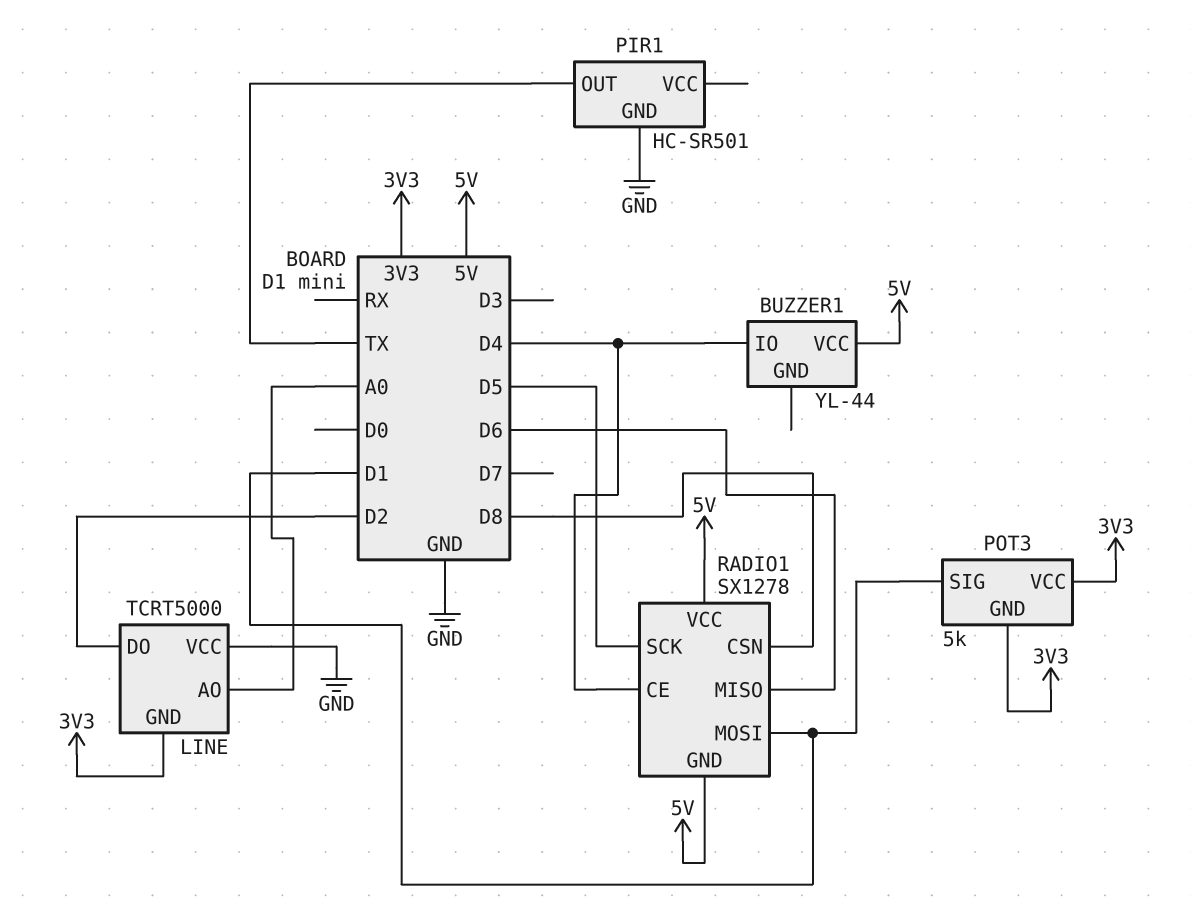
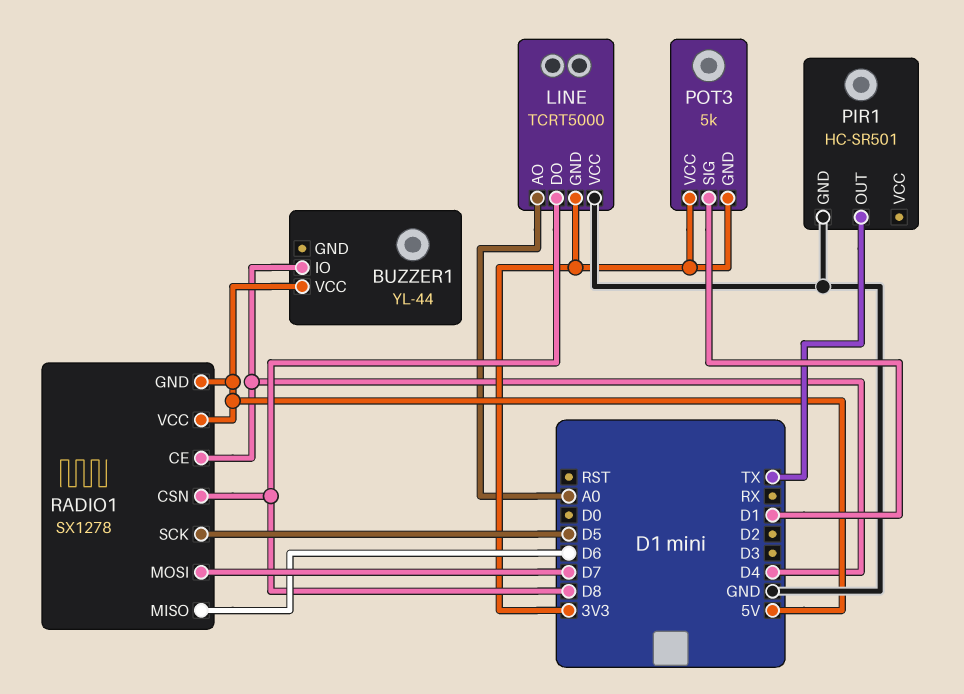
LINE pin DO: D2 -> D8
RADIO1 pin MOSI: D1 -> D7

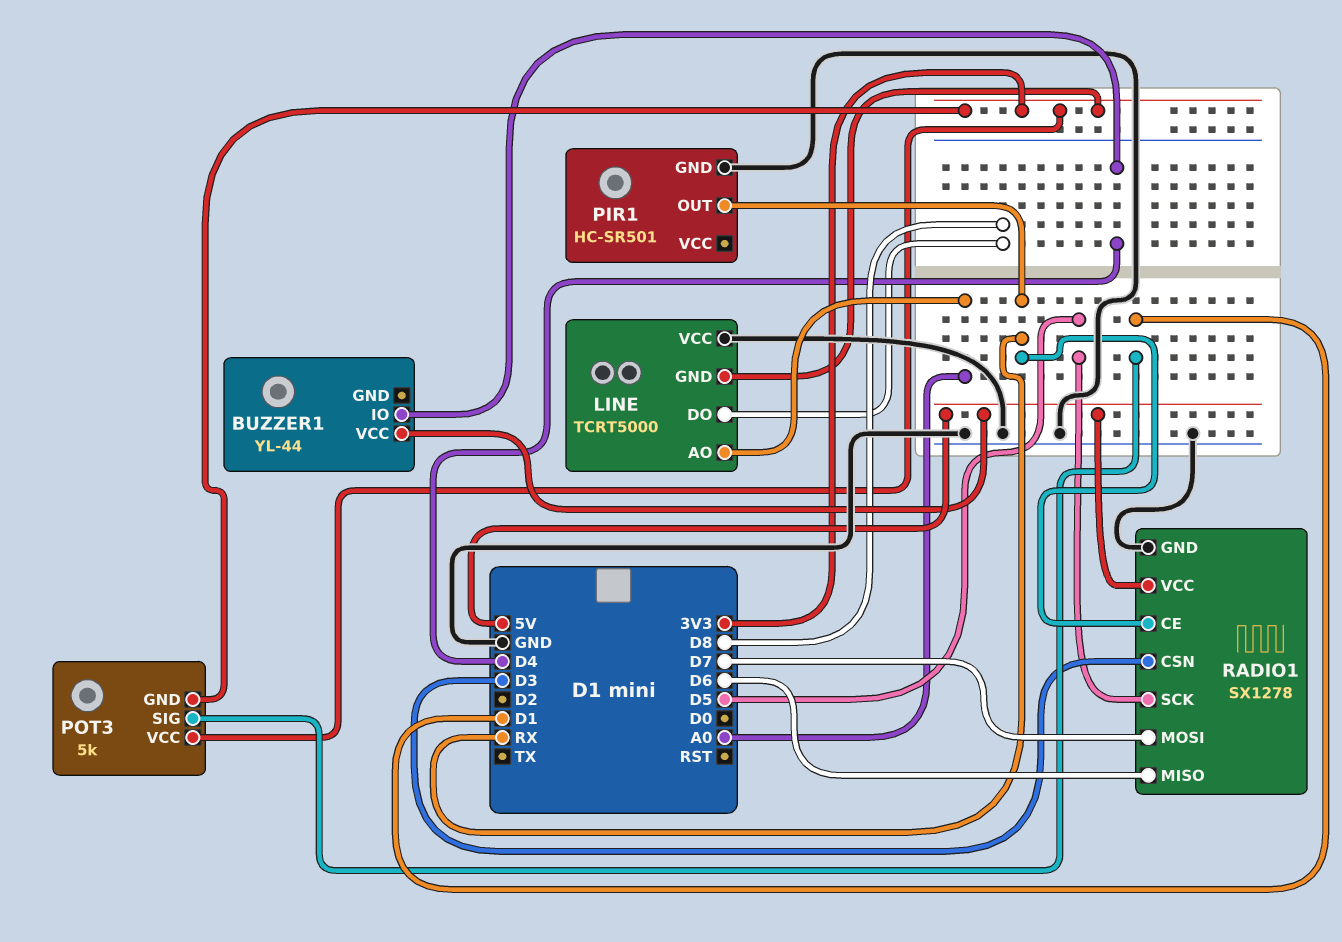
PIR1 pin OUT: TX -> RX
RADIO1 pin CE: D4 -> RX
RADIO1 pin CSN: D8 -> D3
RADIO1 pin GND: 5V -> GND

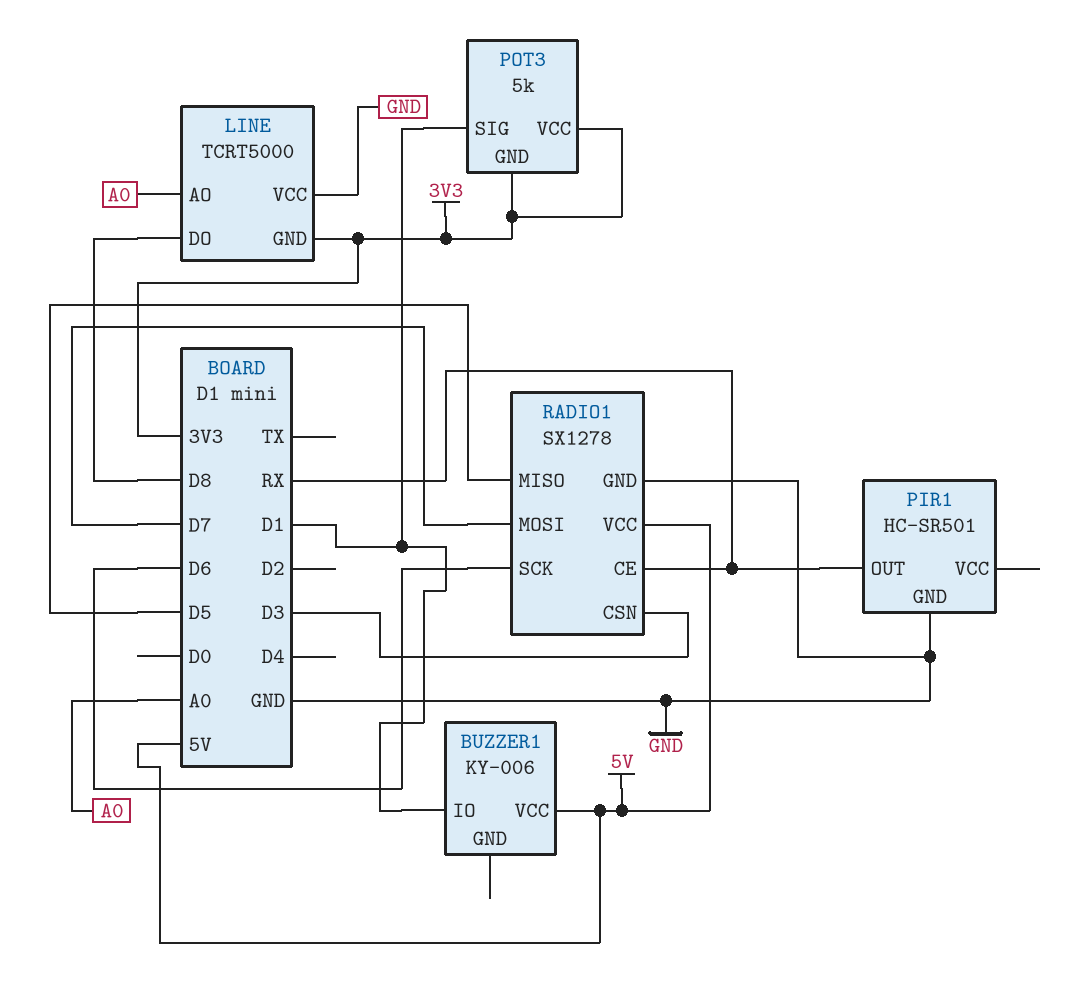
BUZZER1: YL-44 -> KY-006
BUZZER1 pin IO: D4 -> D1
RADIO1 pin MISO: D6 -> D5
RADIO1 pin SCK: D5 -> D6

